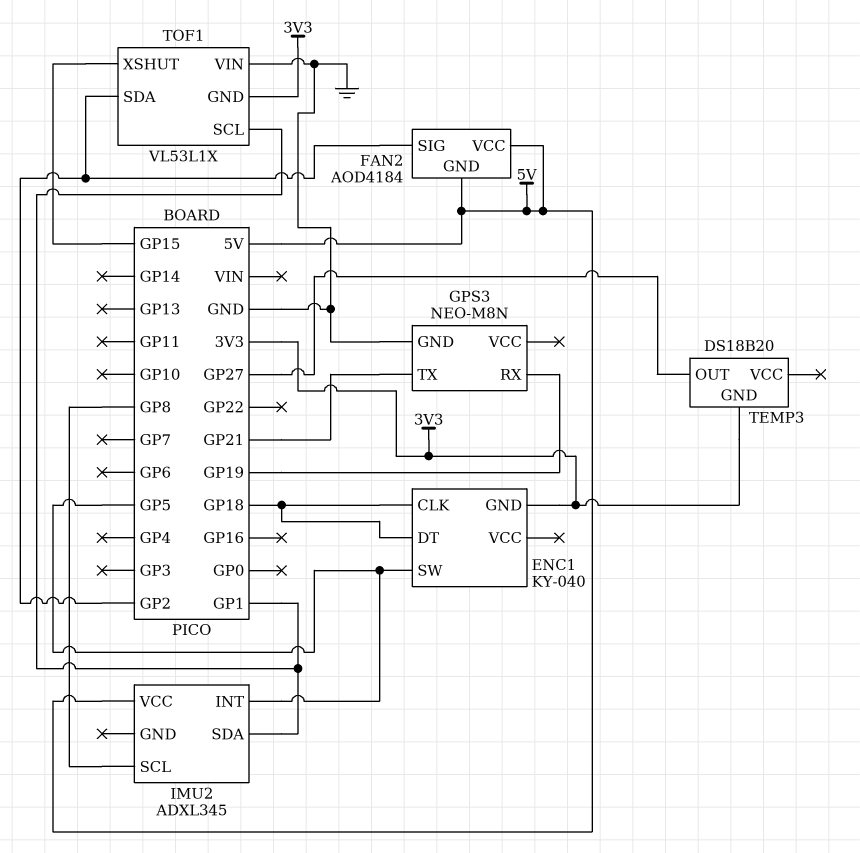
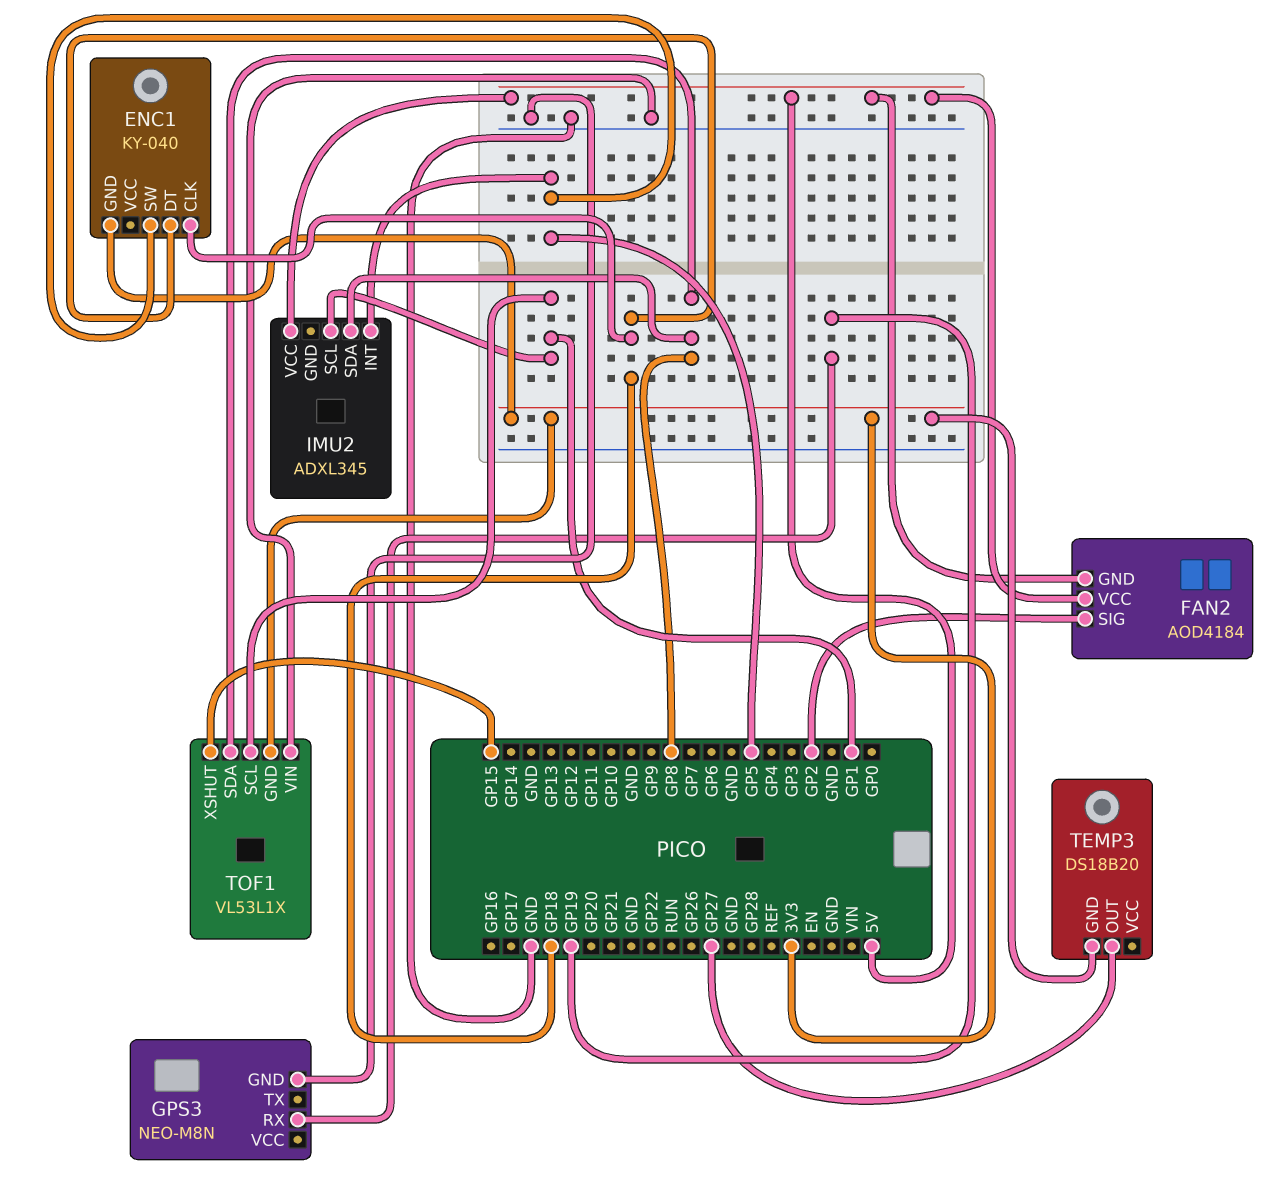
GPS3 pin TX: GP21 -> none
IMU2 pin SCL: GP8 -> GP1
IMU2 pin SDA: GP1 -> GP8
TOF1 pin SDA: GP2 -> GP8

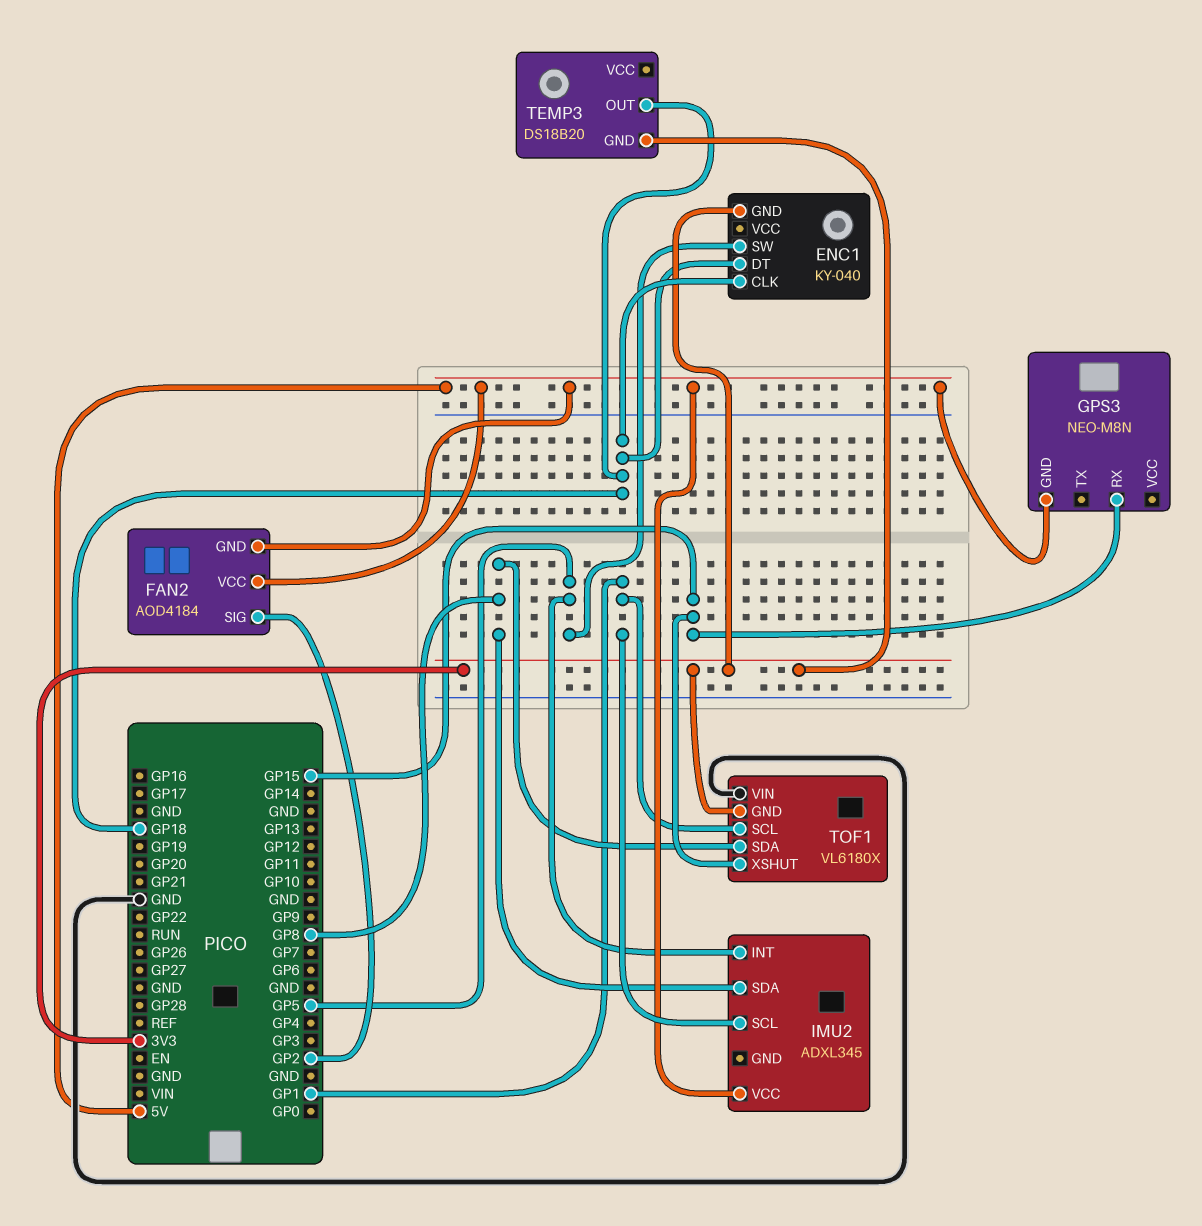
GPS3 pin GND: GND -> 5V
GPS3 pin RX: GP19 -> GP15
TEMP3 pin OUT: GP27 -> GP18
TOF1: VL53L1X -> VL6180X

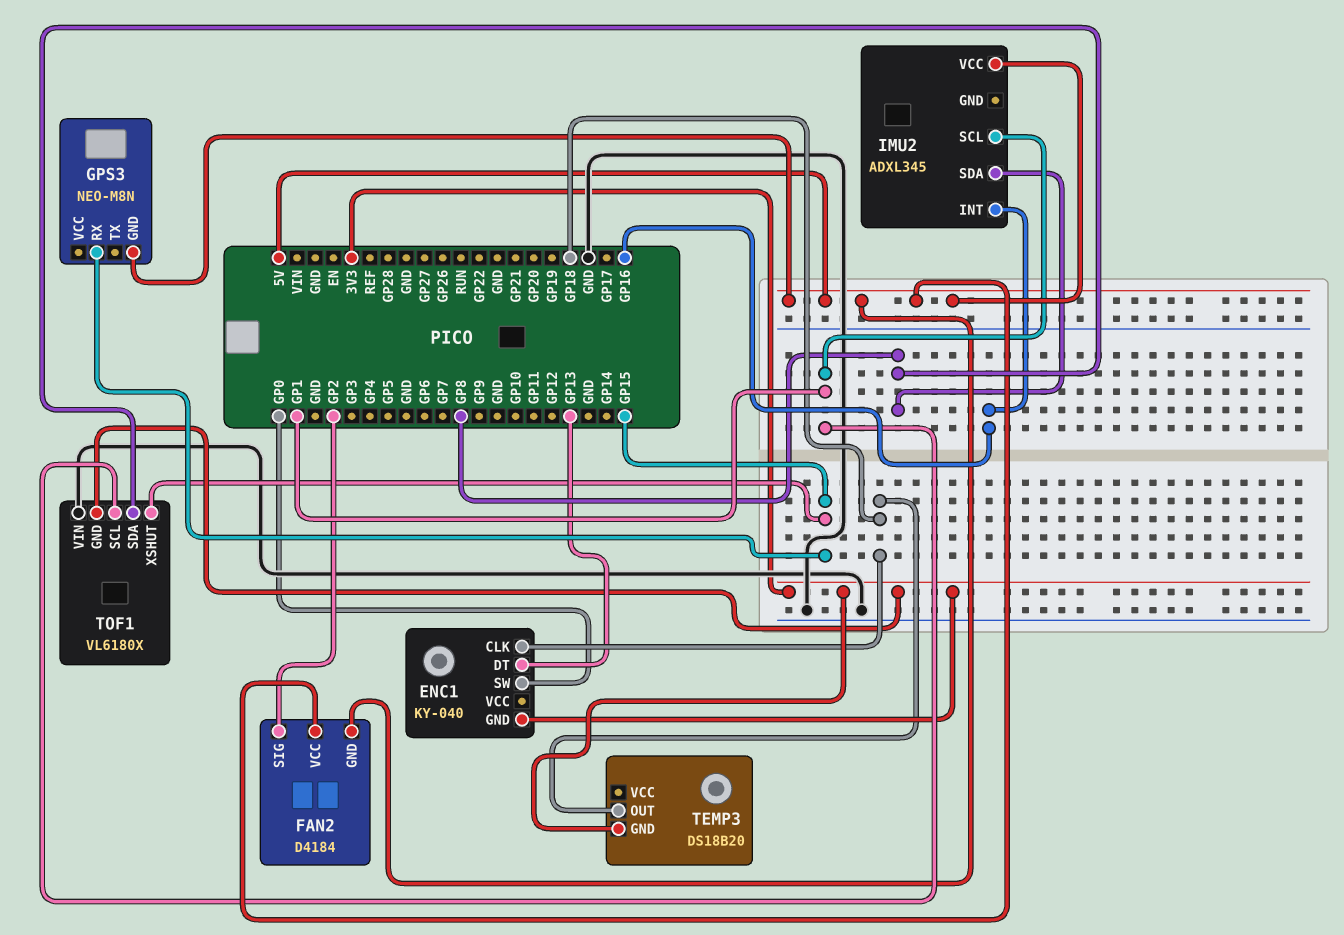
ENC1 pin DT: GP18 -> GP13
ENC1 pin SW: GP5 -> GP0
FAN2: AOD4184 -> D4184
IMU2 pin INT: GP5 -> GP16

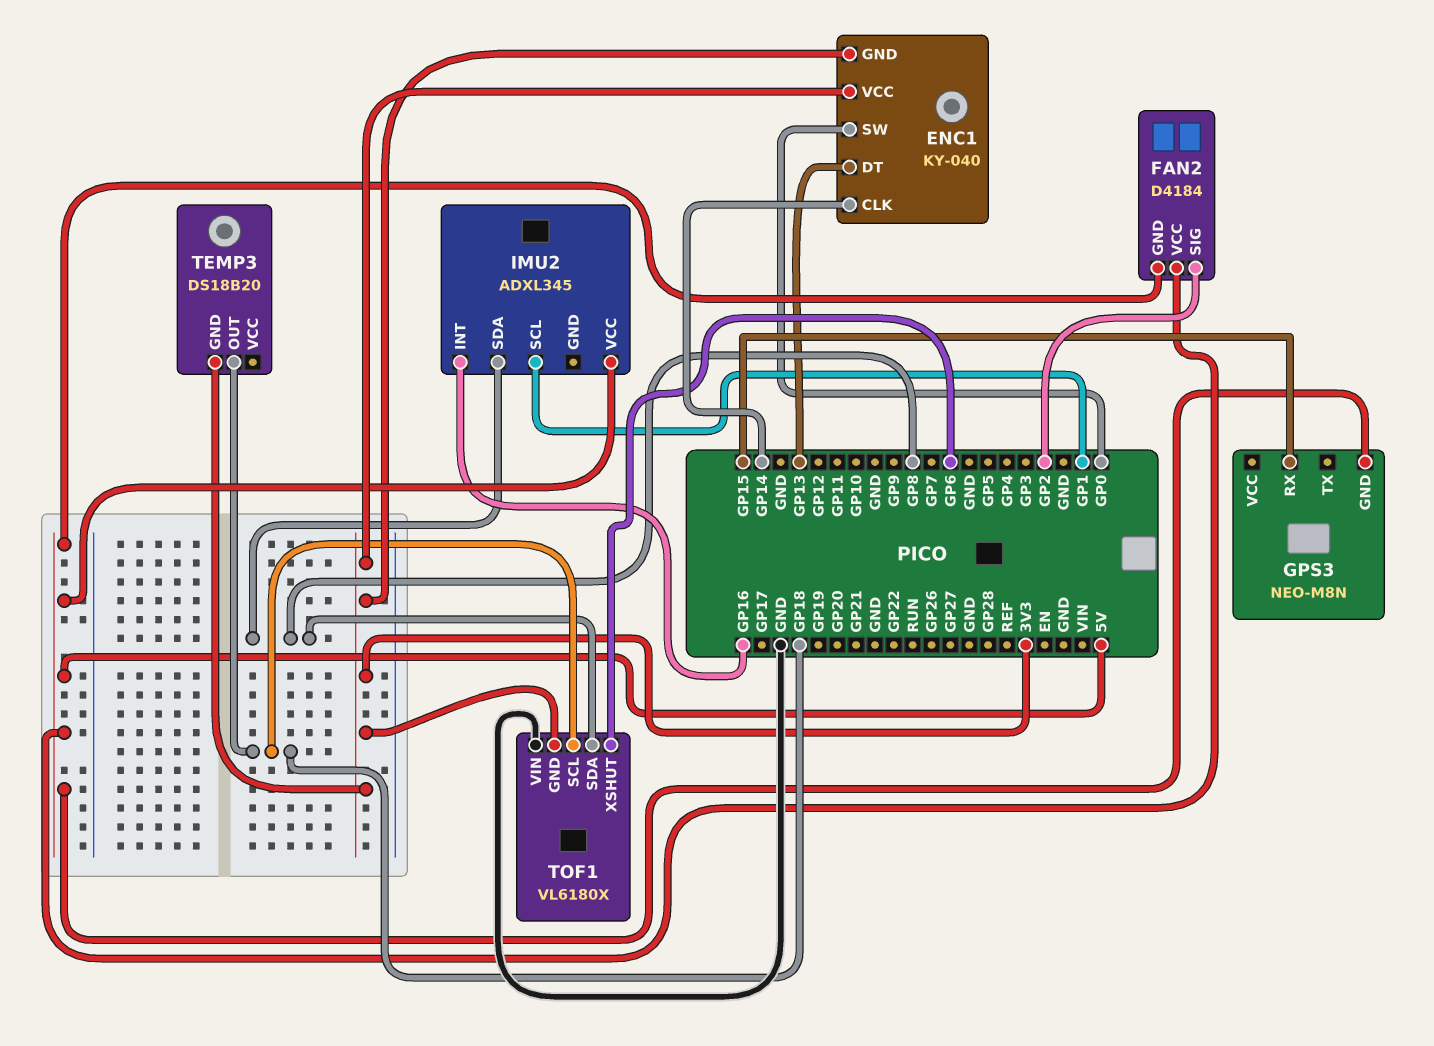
ENC1 pin CLK: GP18 -> GP14
ENC1 pin VCC: none -> 3V3
TOF1 pin SCL: GP1 -> GP18
TOF1 pin XSHUT: GP15 -> GP6

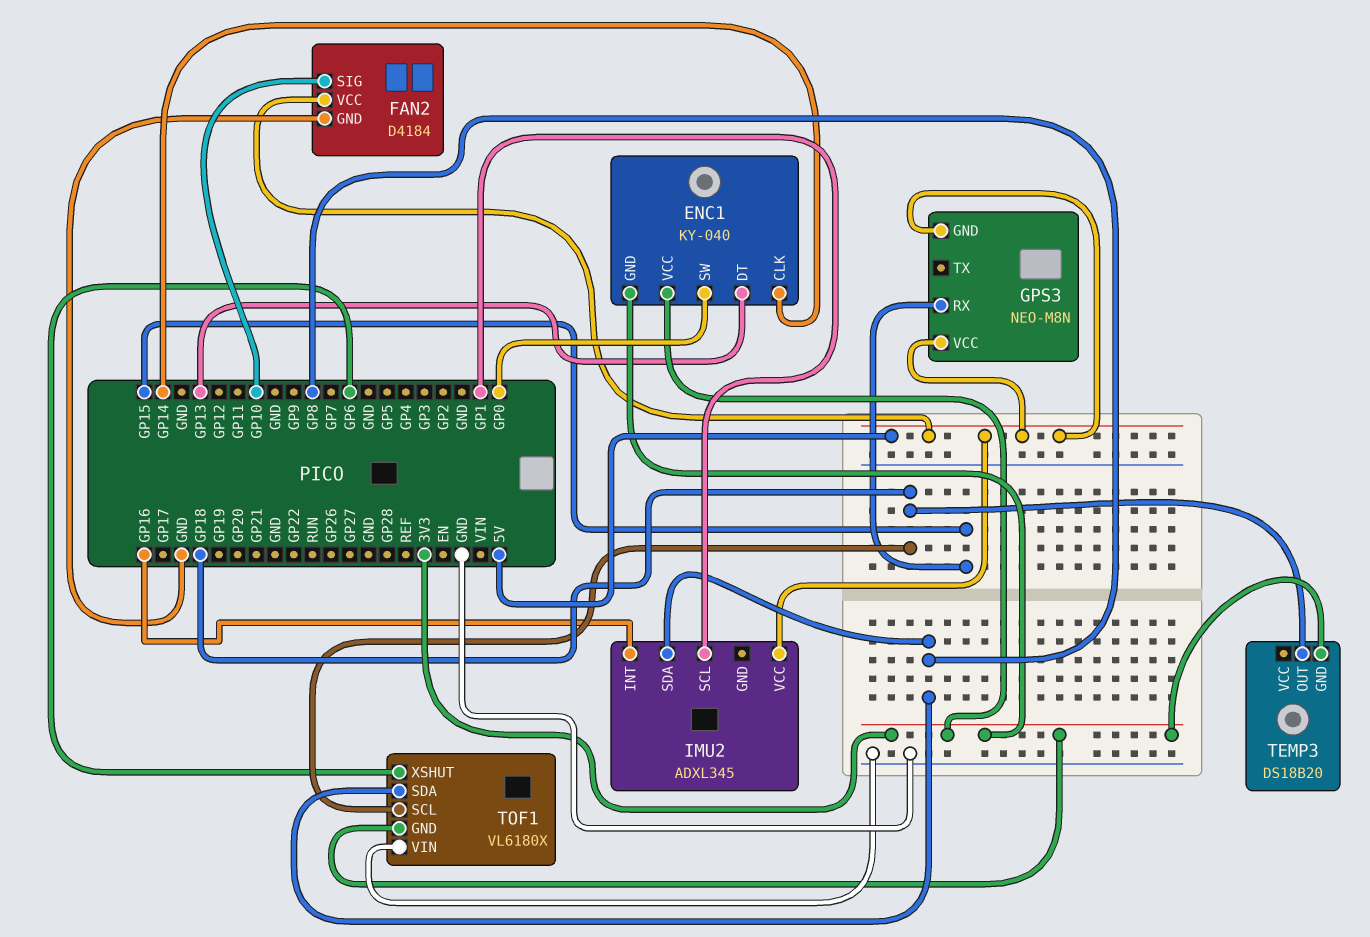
FAN2 pin GND: 5V -> GND
FAN2 pin SIG: GP2 -> GP10
GPS3 pin VCC: none -> 5V

